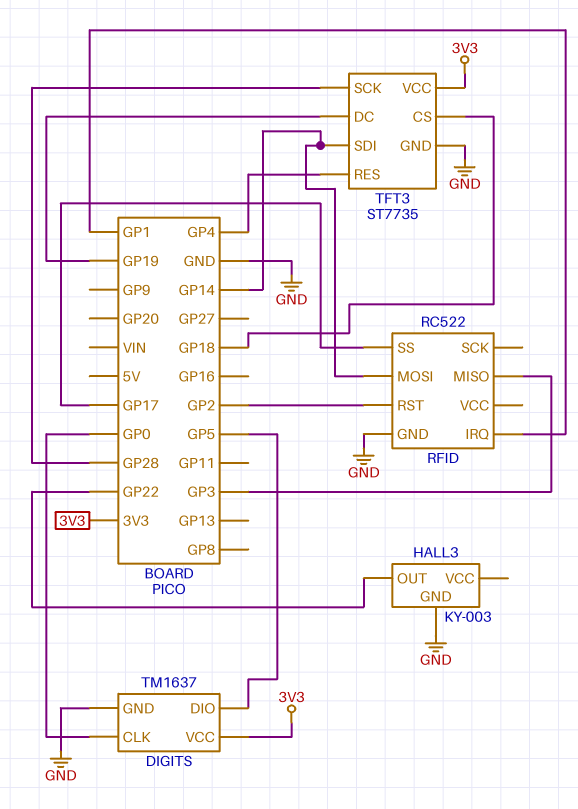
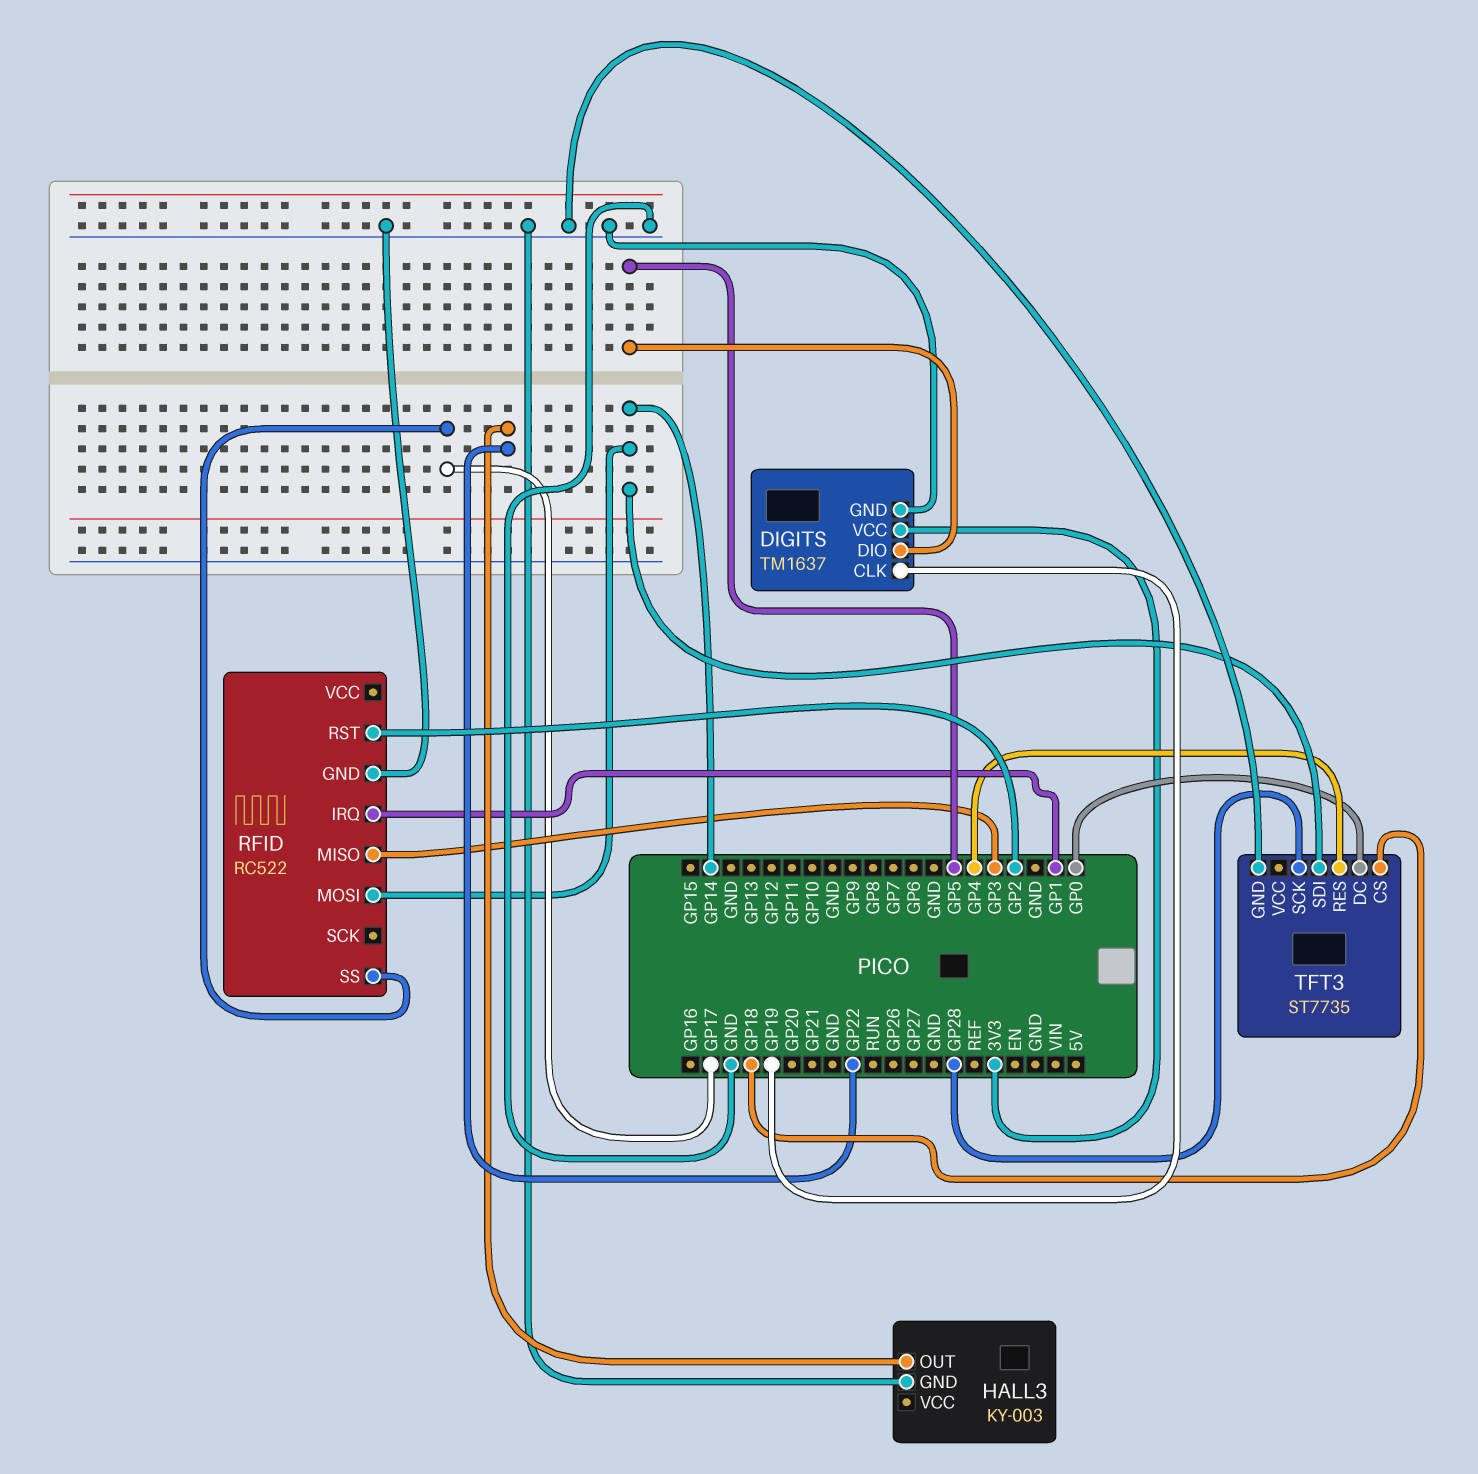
DIGITS pin CLK: GP0 -> GP19
TFT3 pin DC: GP19 -> GP0
TFT3 pin VCC: 3V3 -> none

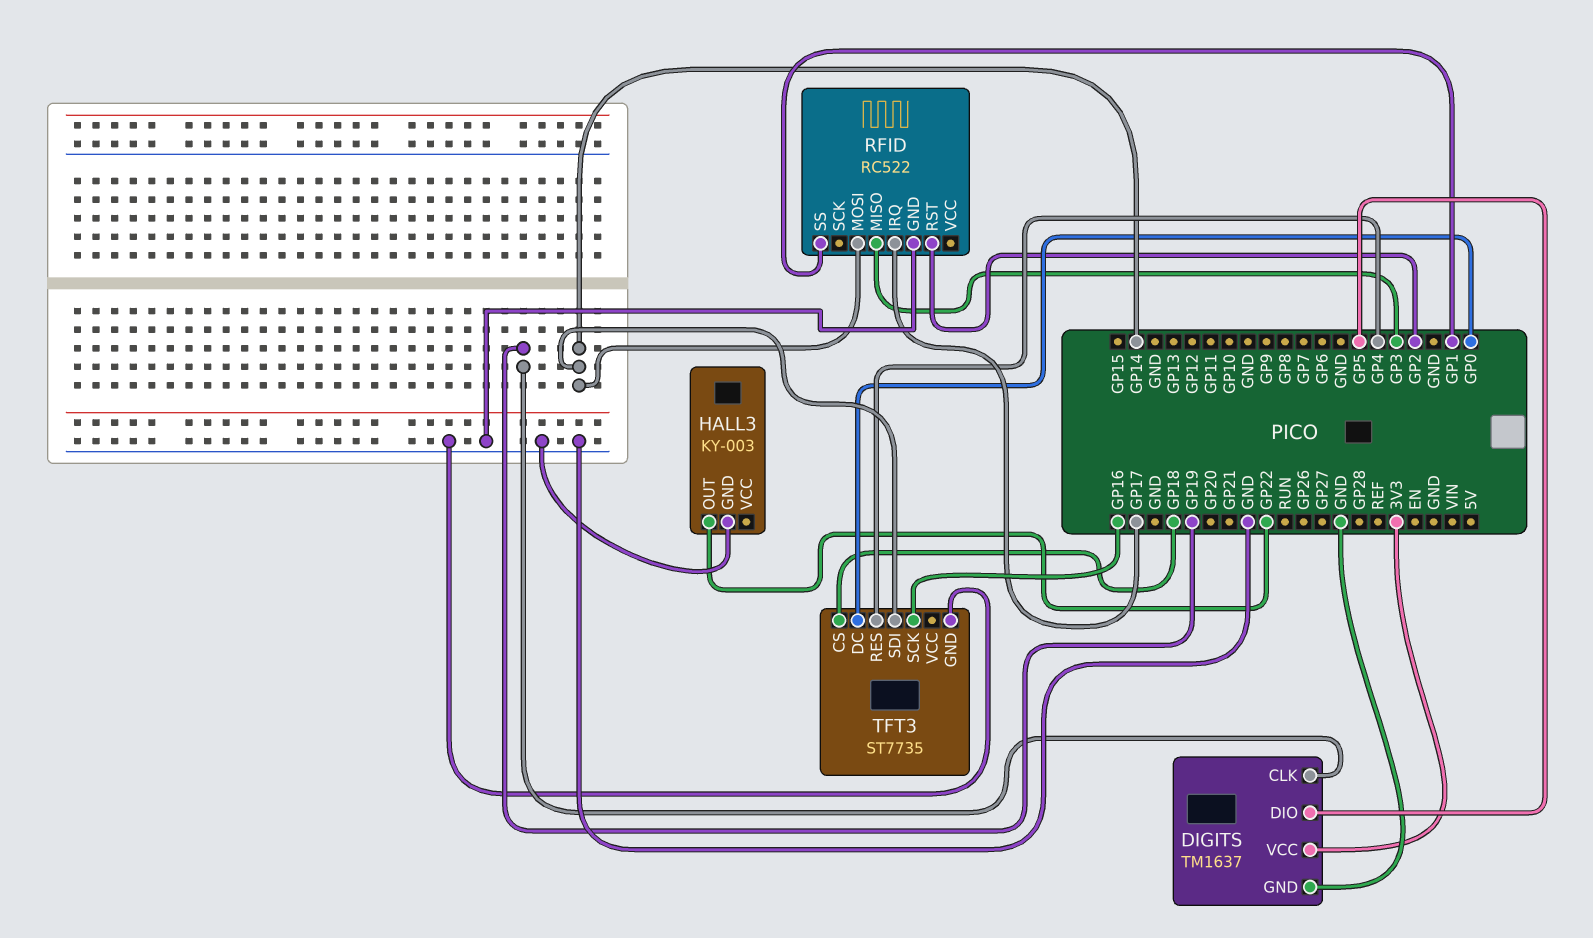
RFID pin IRQ: GP1 -> GP17
RFID pin SS: GP17 -> GP1
TFT3 pin SCK: GP28 -> GP16

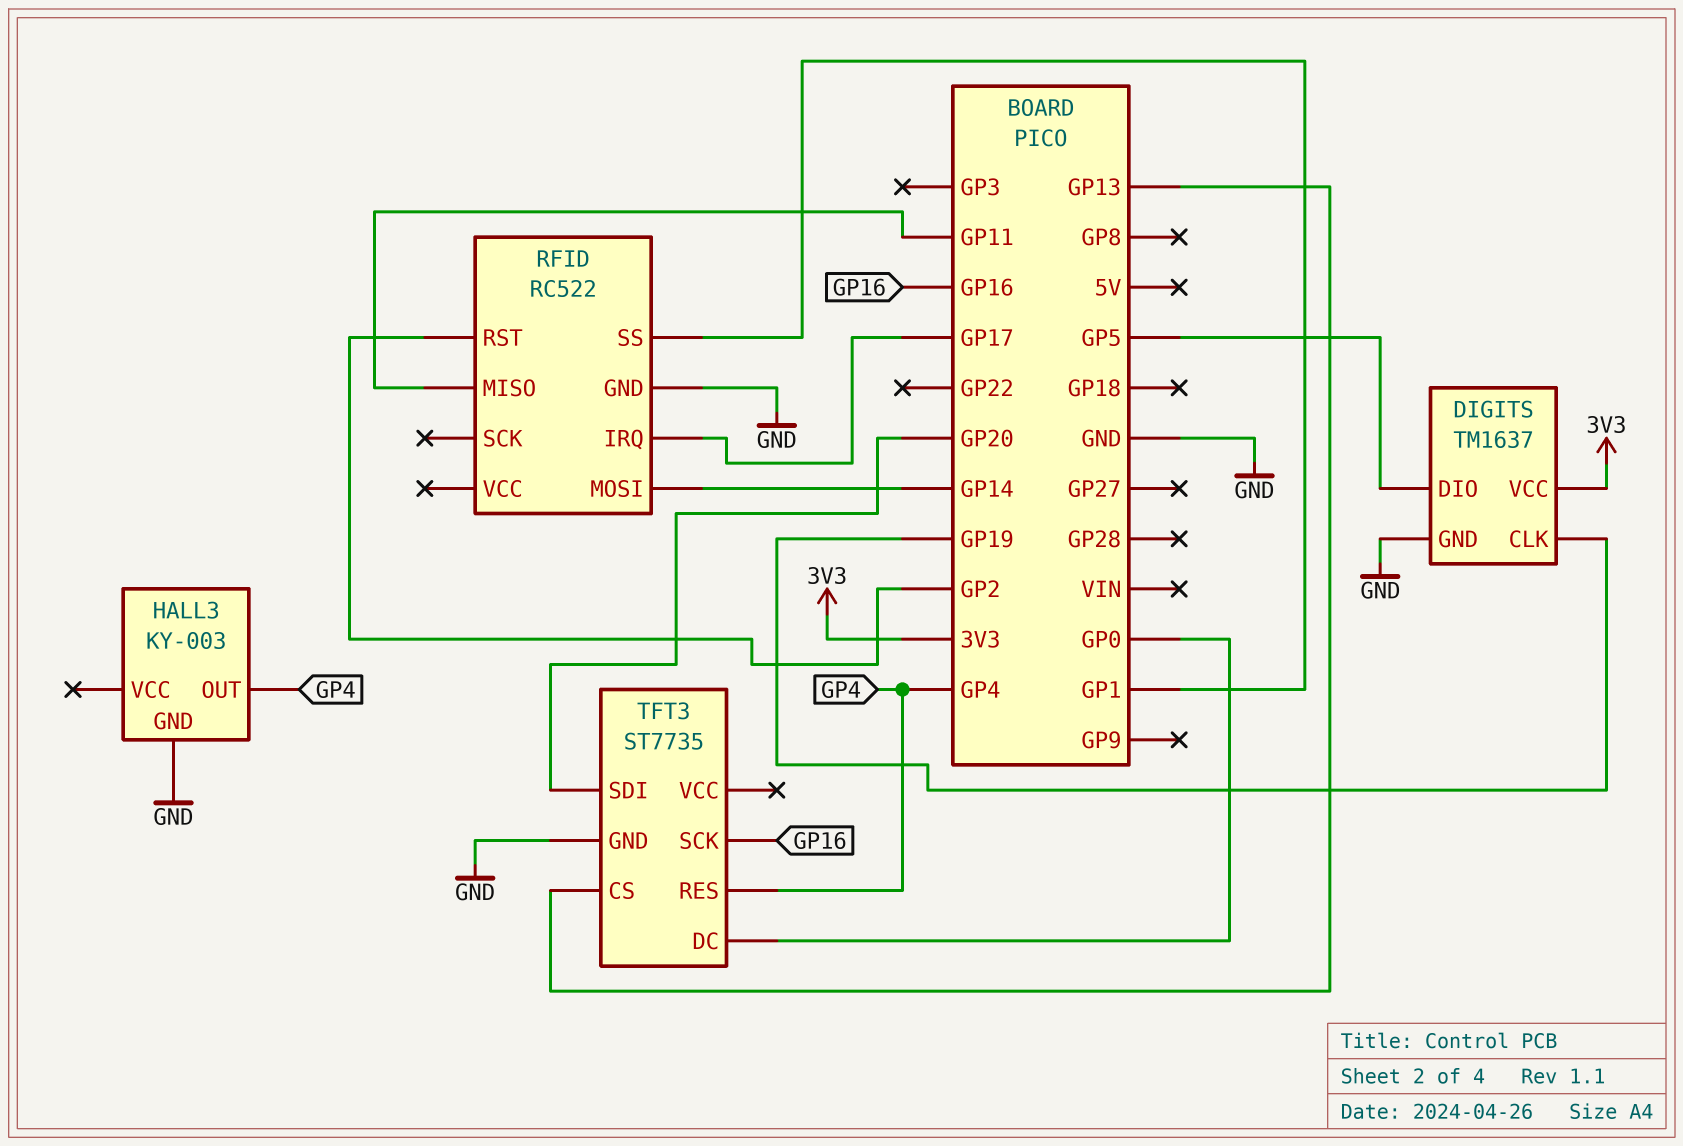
HALL3 pin OUT: GP22 -> GP4
RFID pin MISO: GP3 -> GP11
TFT3 pin CS: GP18 -> GP13
TFT3 pin SDI: GP14 -> GP20

